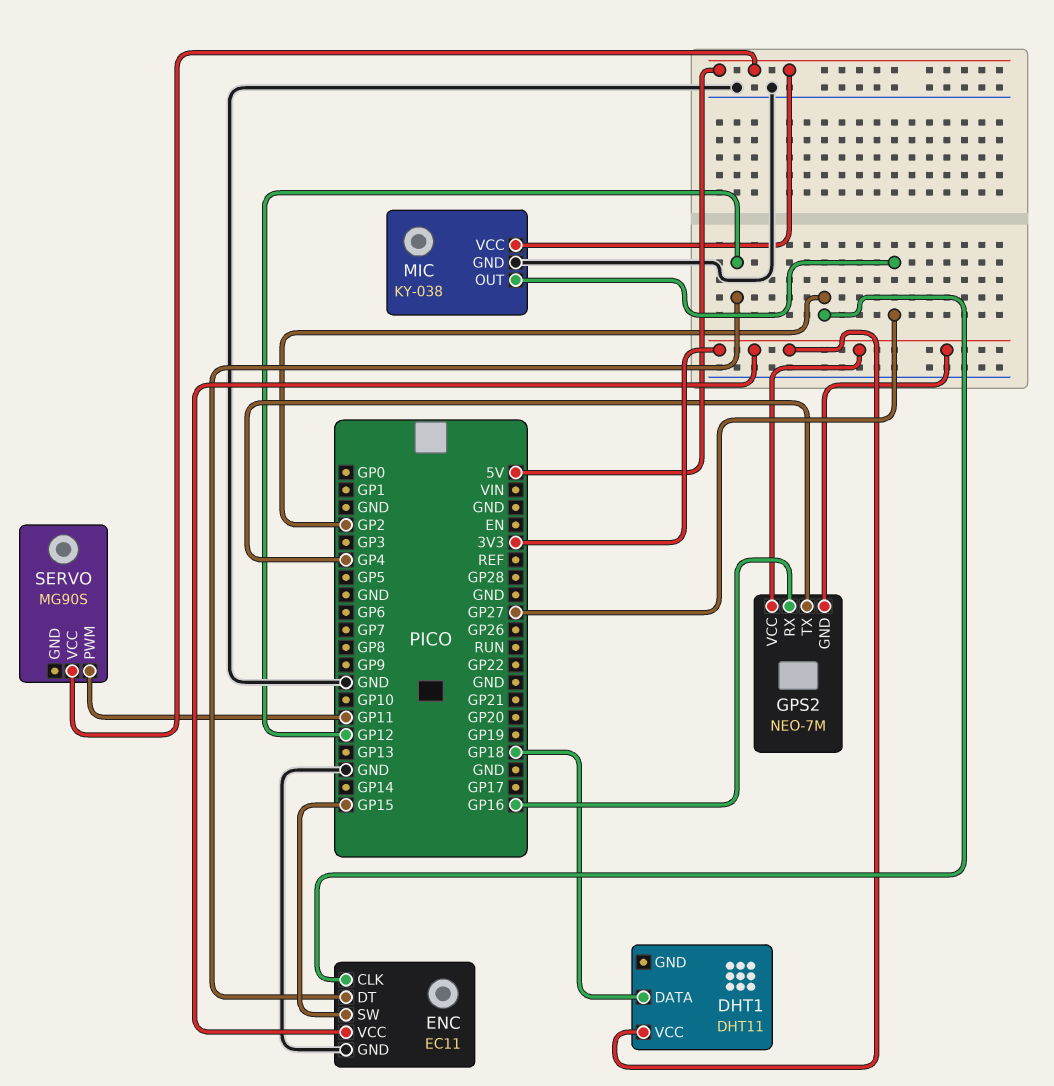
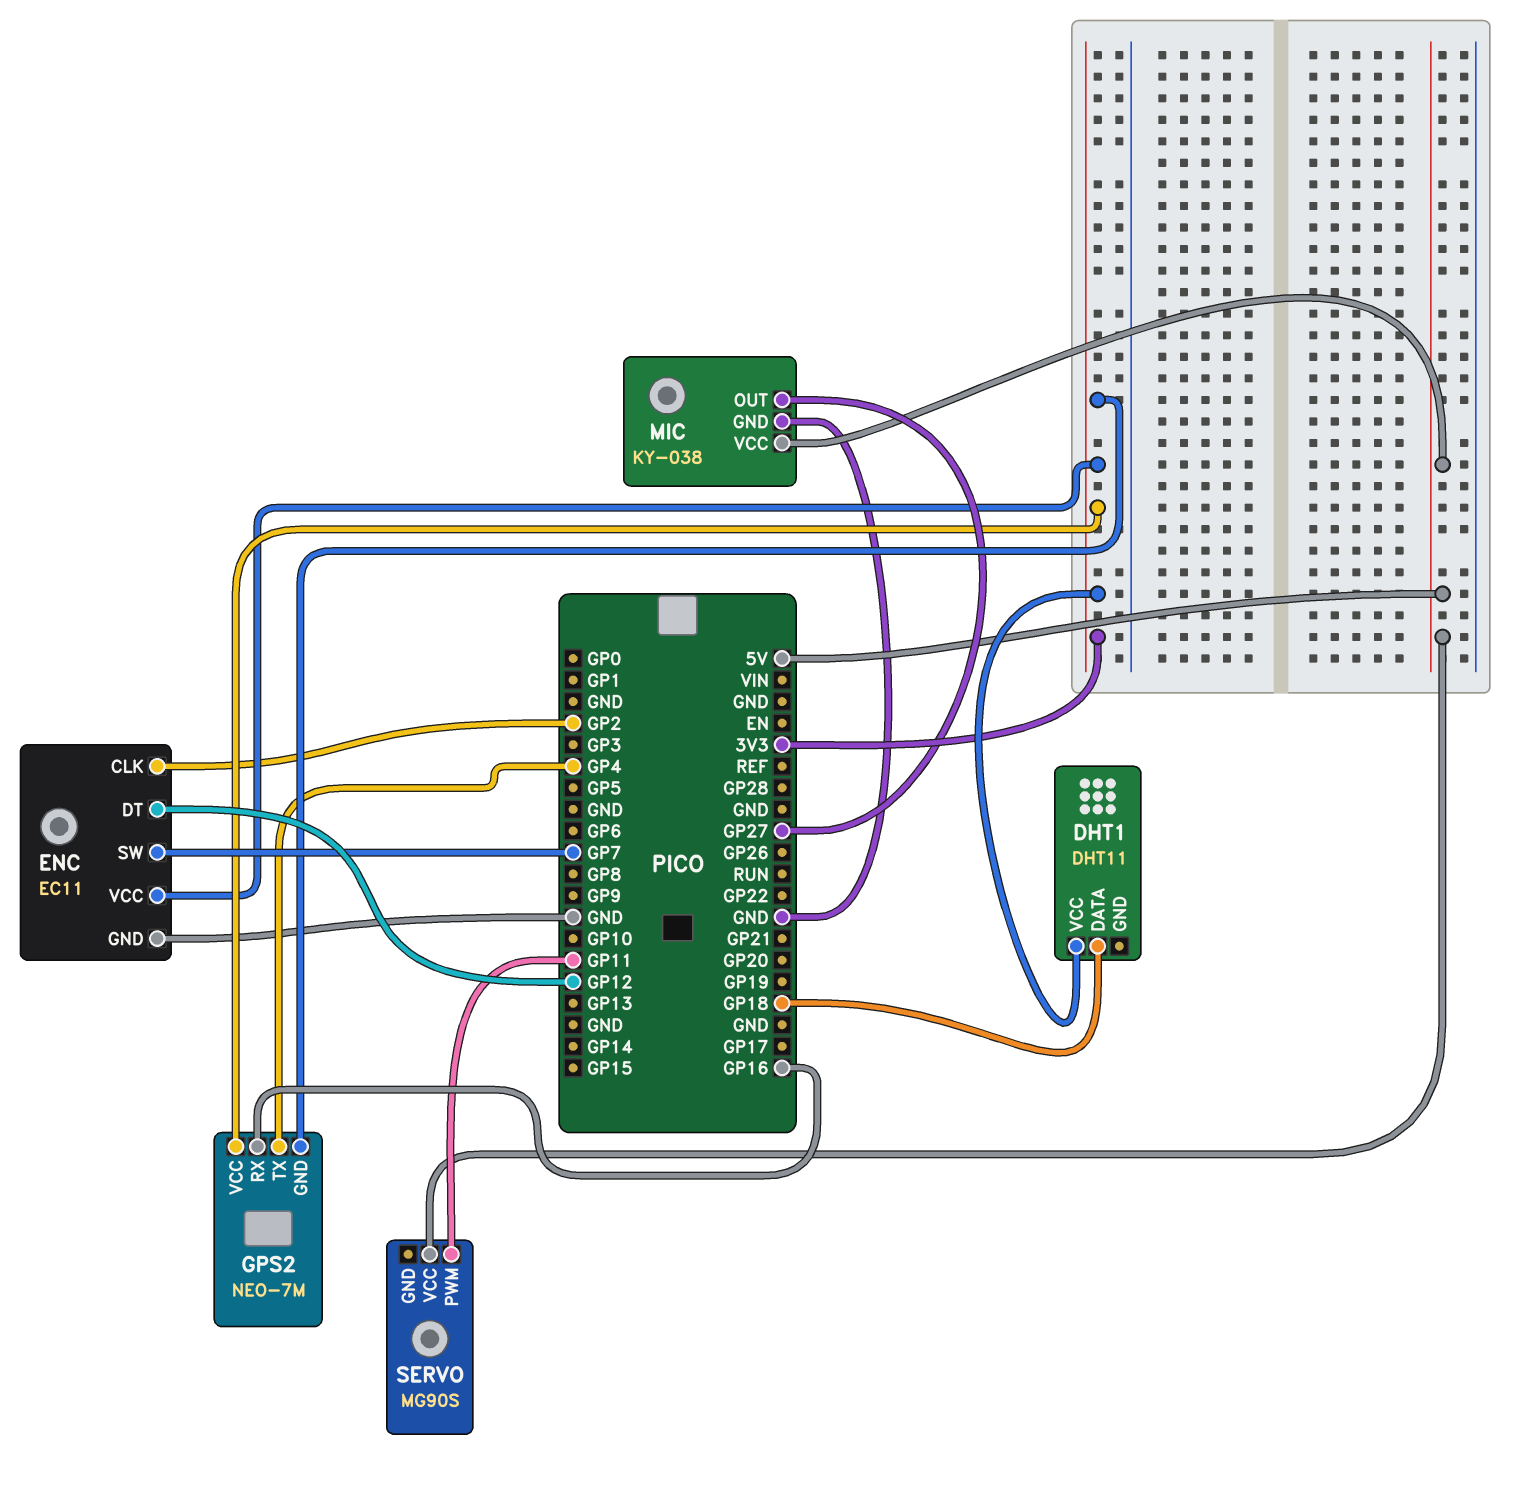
ENC pin SW: GP15 -> GP7

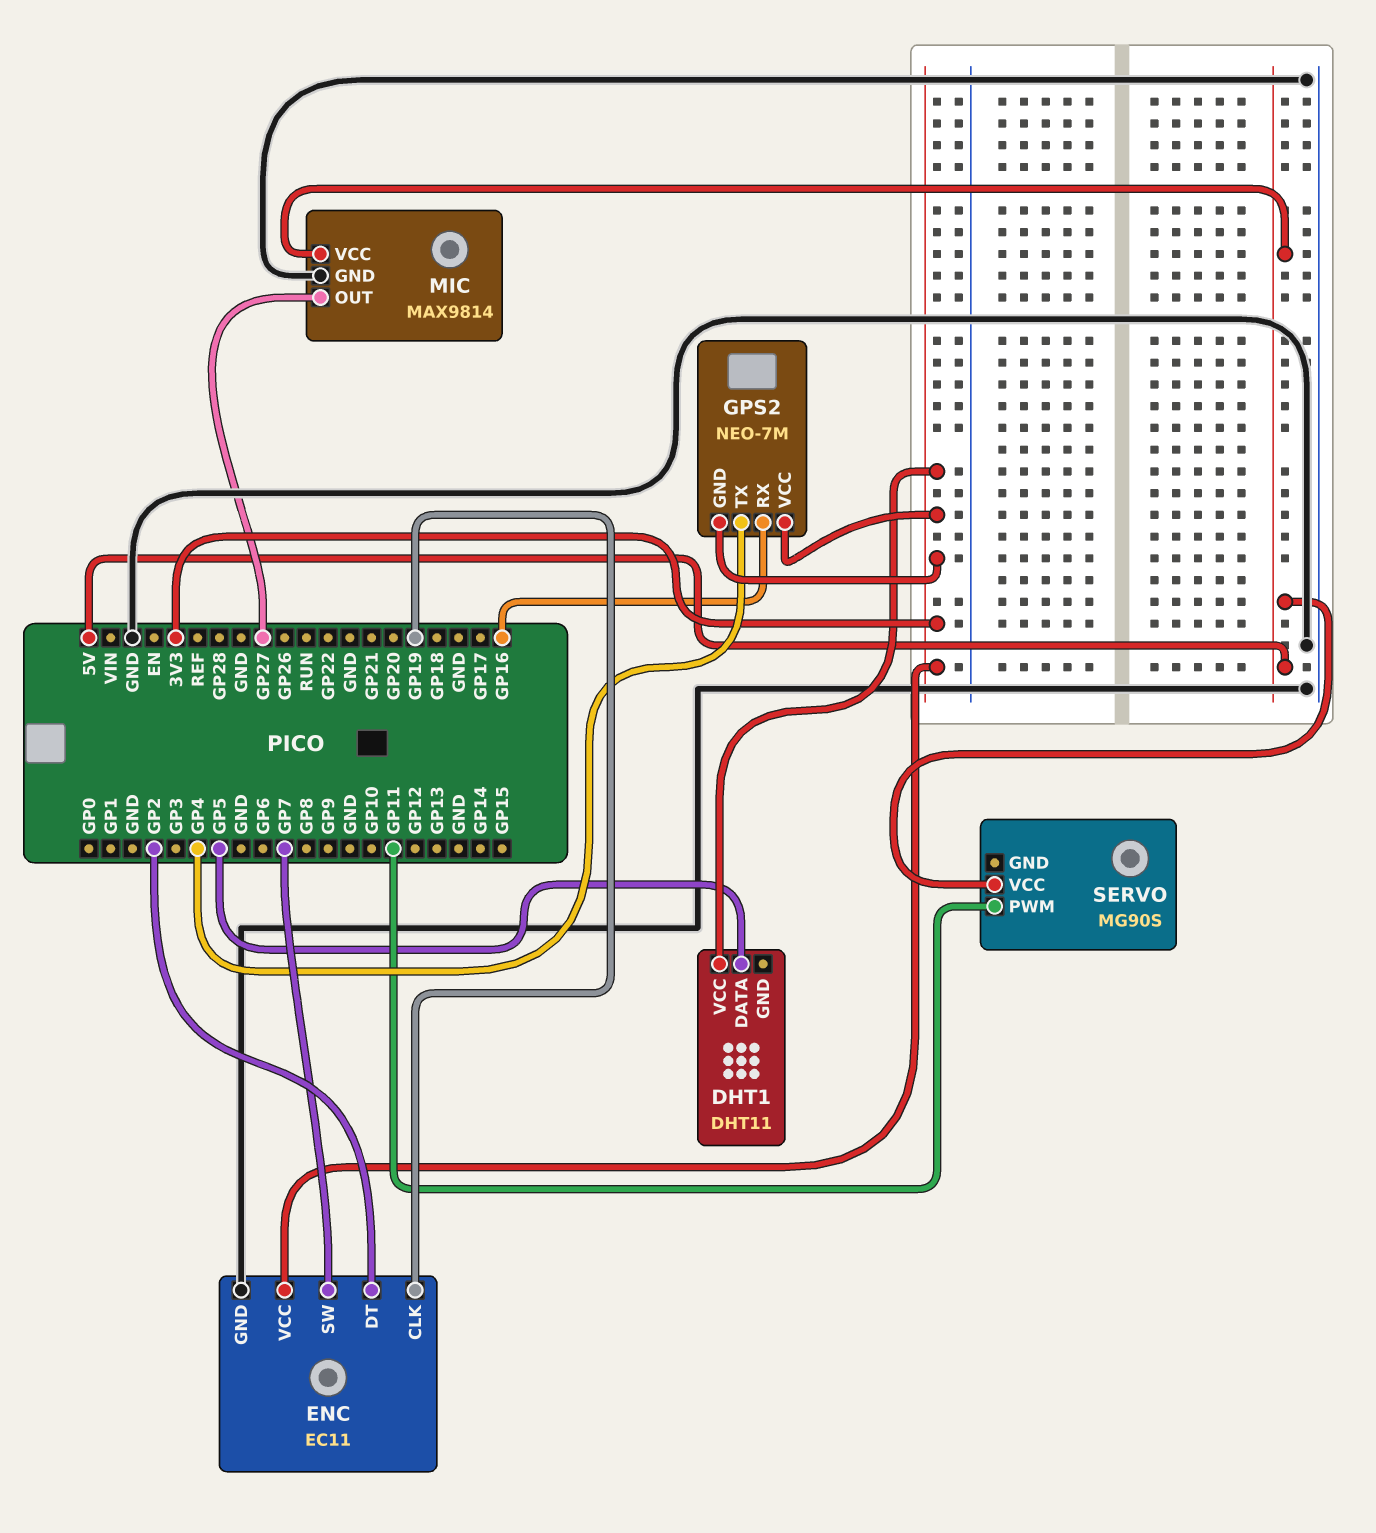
DHT1 pin DATA: GP18 -> GP5
ENC pin CLK: GP2 -> GP19
ENC pin DT: GP12 -> GP2
MIC: KY-038 -> MAX9814

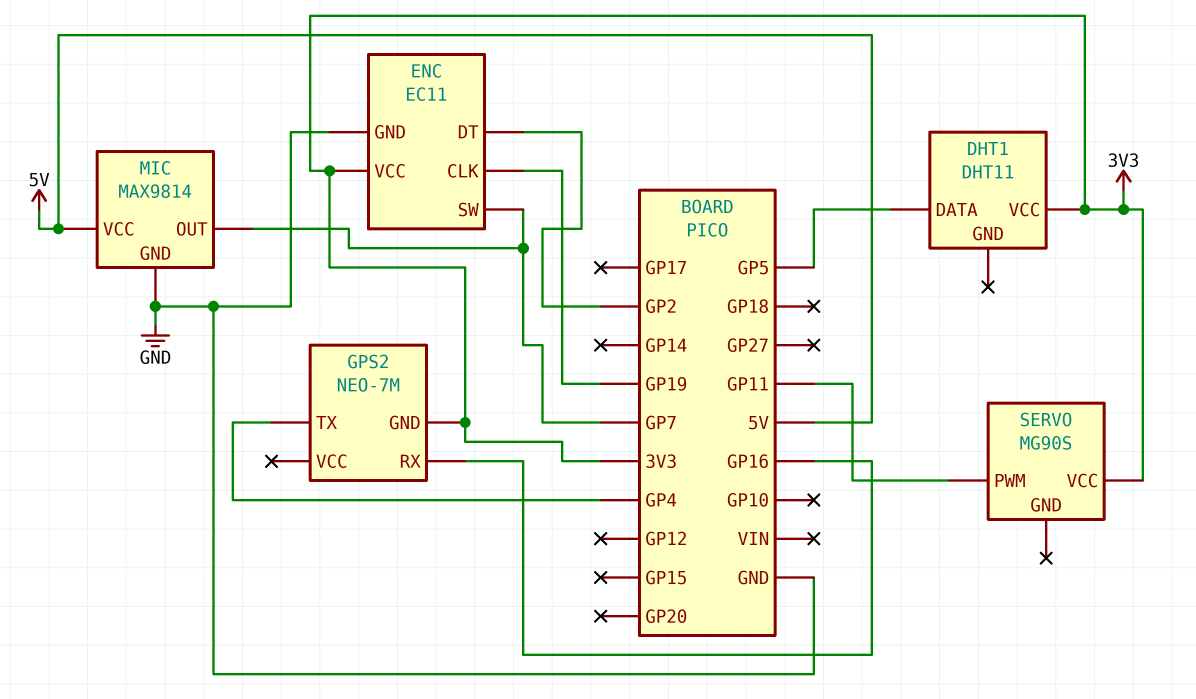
GPS2 pin VCC: 3V3 -> none
MIC pin OUT: GP27 -> GP7
SERVO pin VCC: 5V -> 3V3

